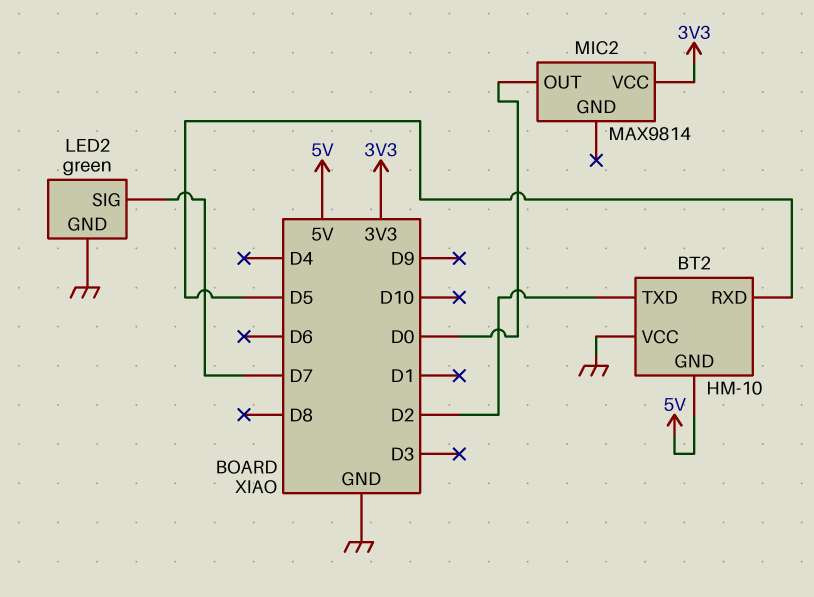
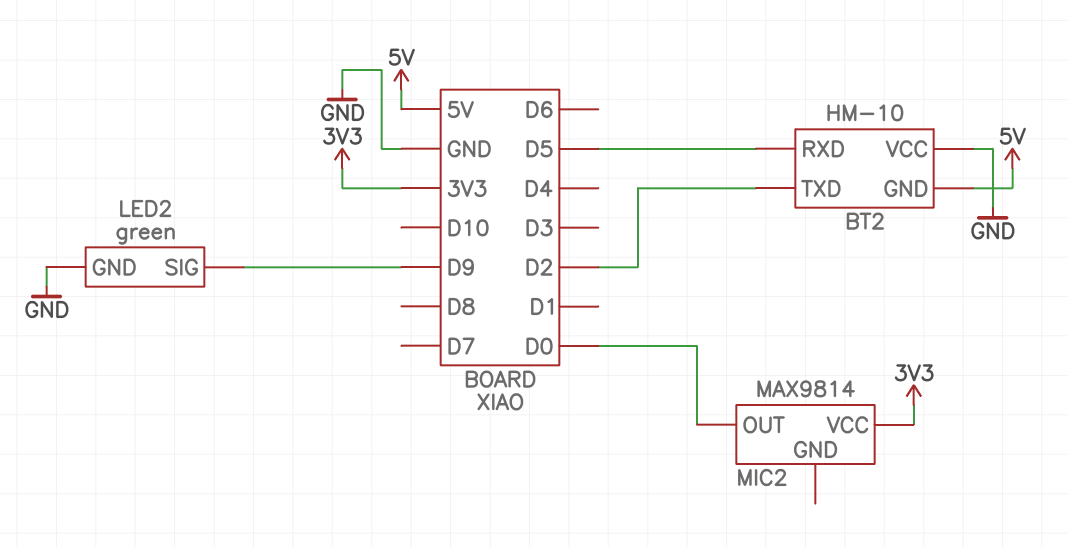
LED2 pin SIG: D7 -> D9

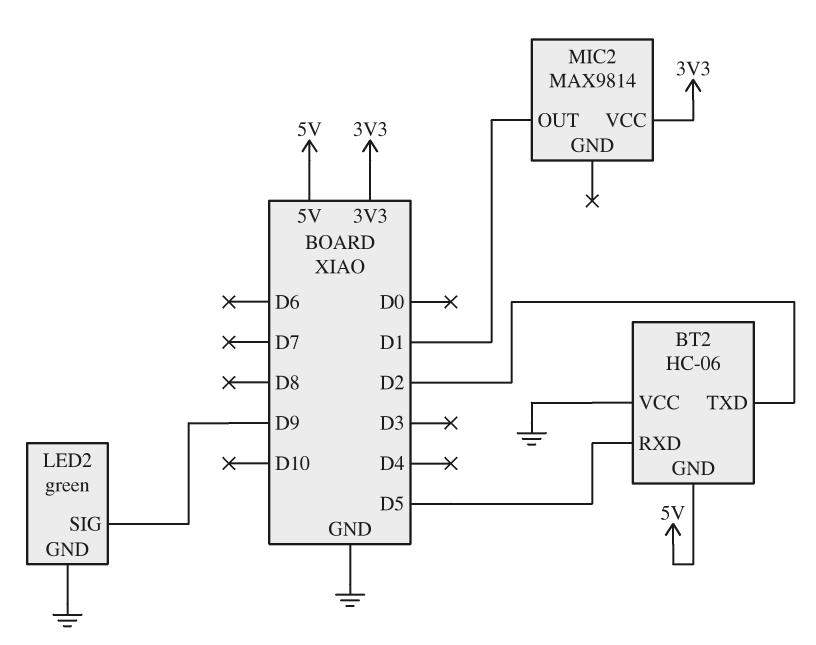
BT2: HM-10 -> HC-06
MIC2 pin OUT: D0 -> D1

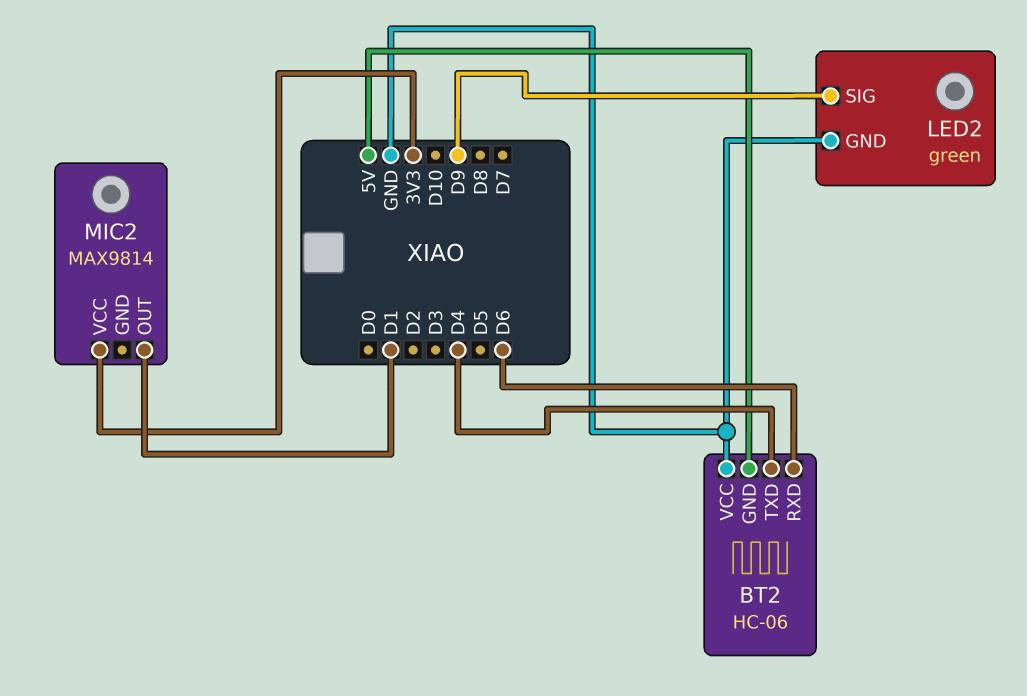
BT2 pin RXD: D5 -> D6
BT2 pin TXD: D2 -> D4

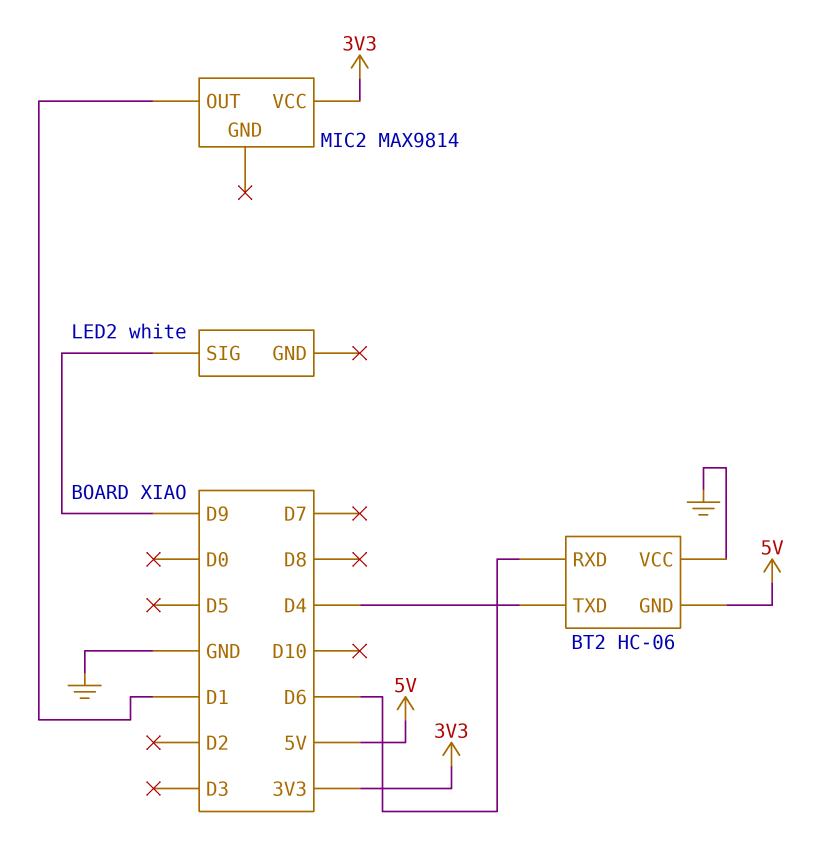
LED2: green -> white
LED2 pin GND: GND -> none

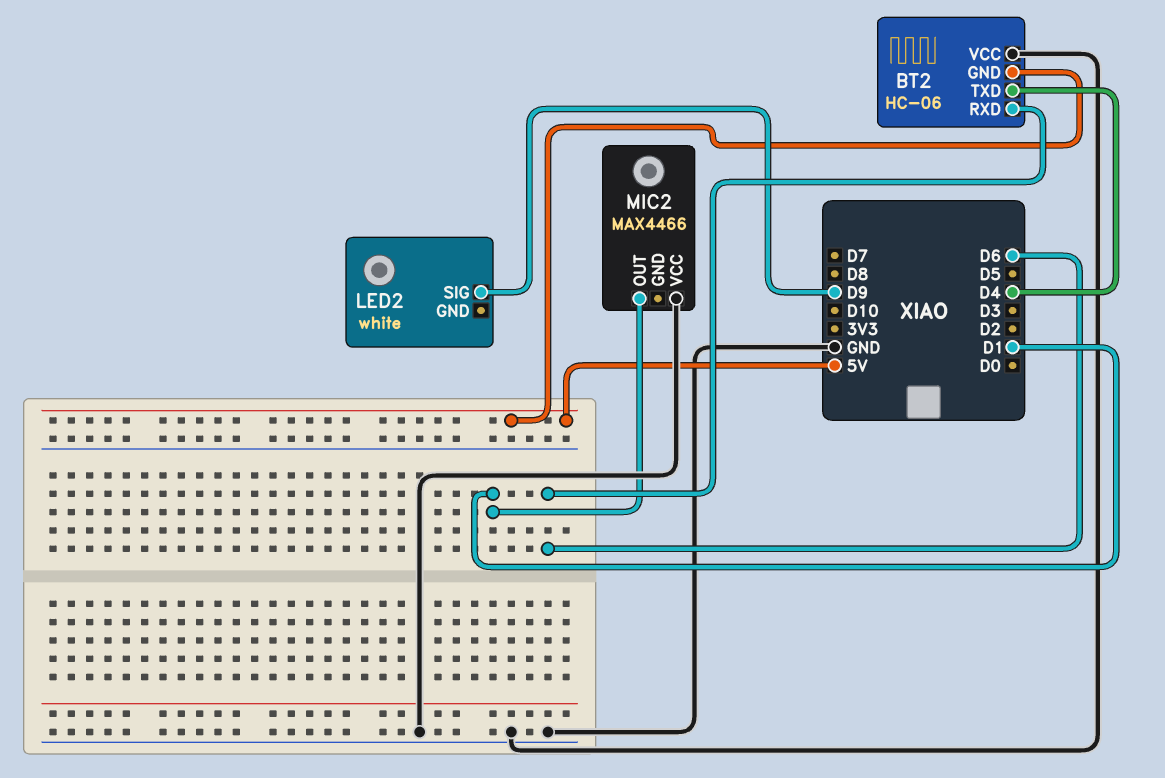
MIC2: MAX9814 -> MAX4466
MIC2 pin VCC: 3V3 -> GND

